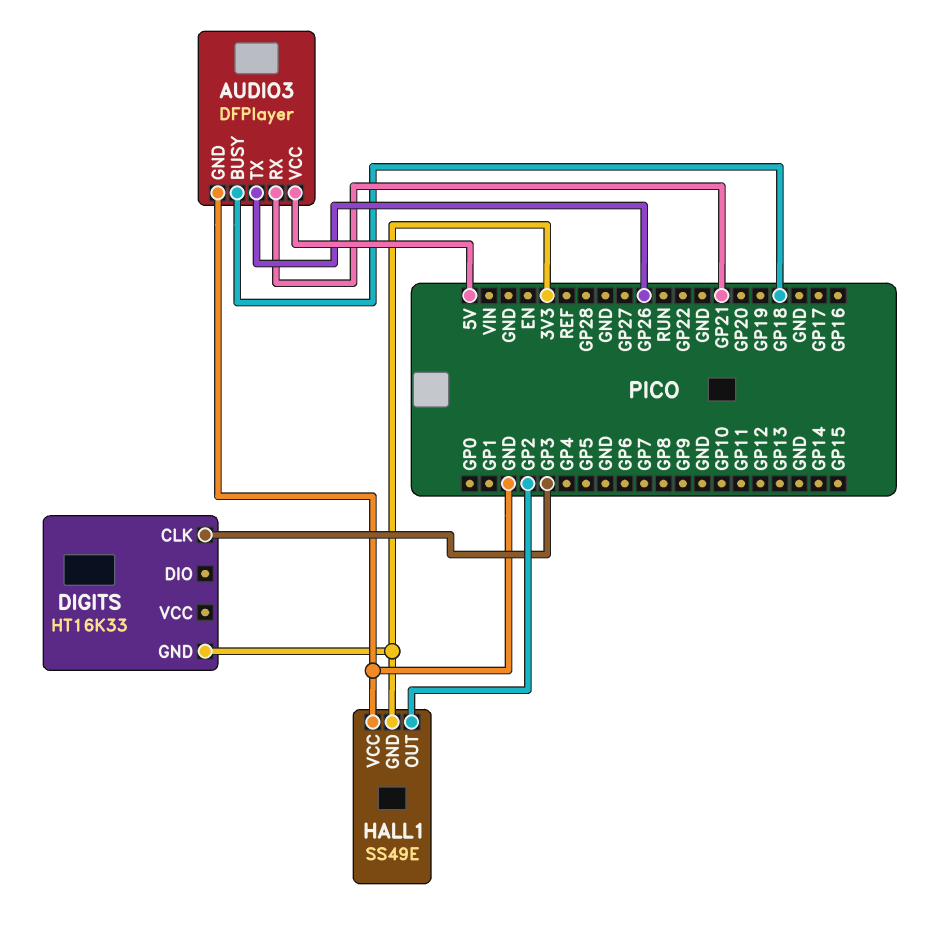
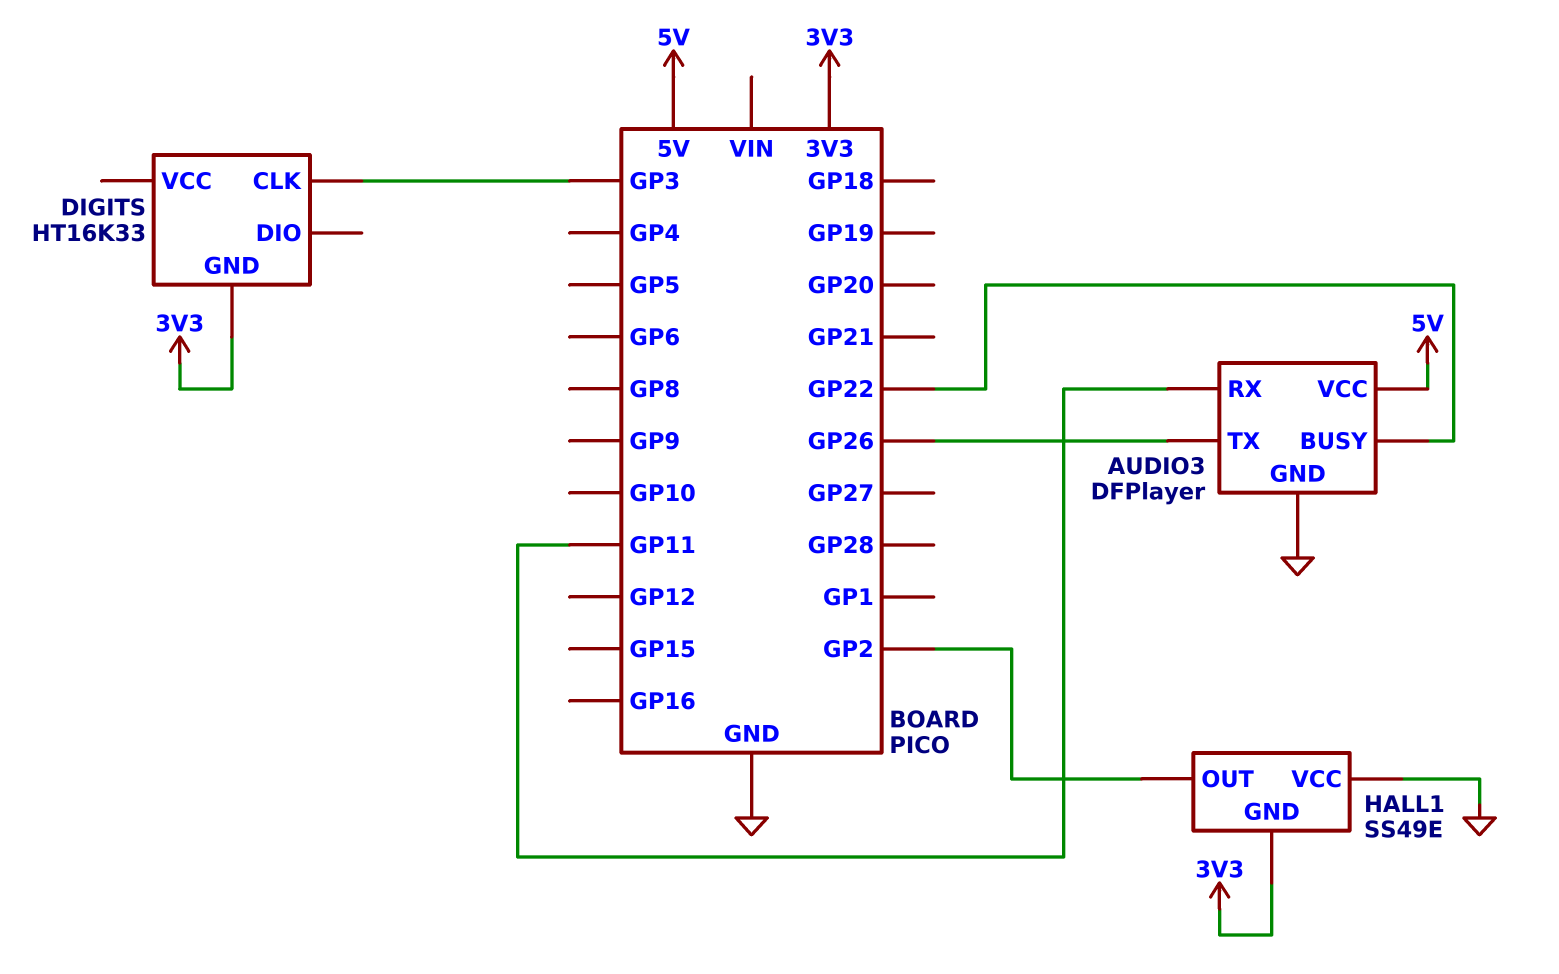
AUDIO3 pin BUSY: GP18 -> GP22
AUDIO3 pin RX: GP21 -> GP11

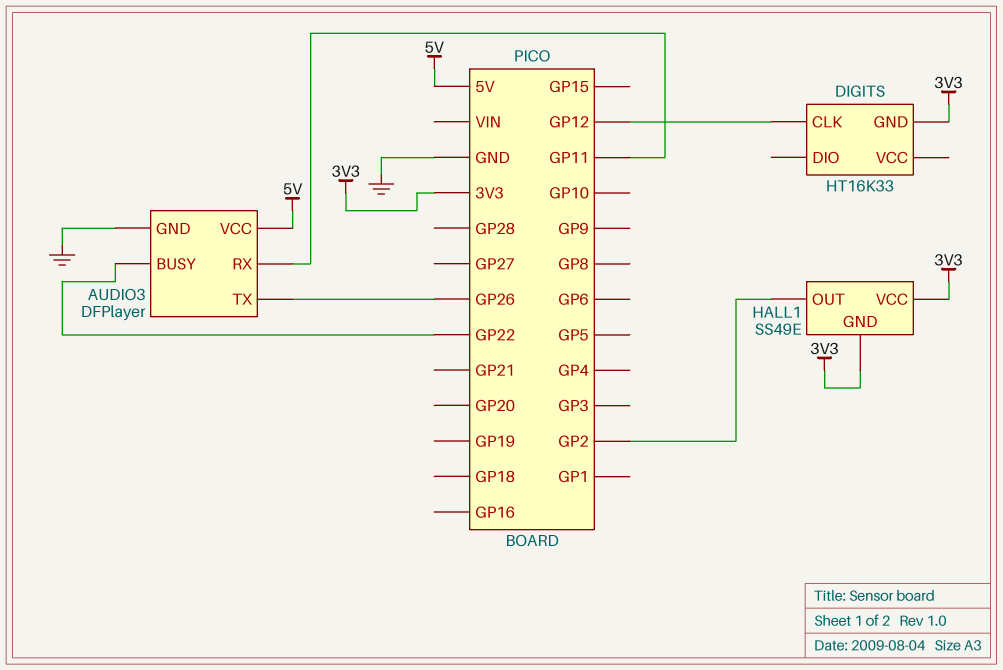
DIGITS pin CLK: GP3 -> GP12
HALL1 pin VCC: GND -> 3V3

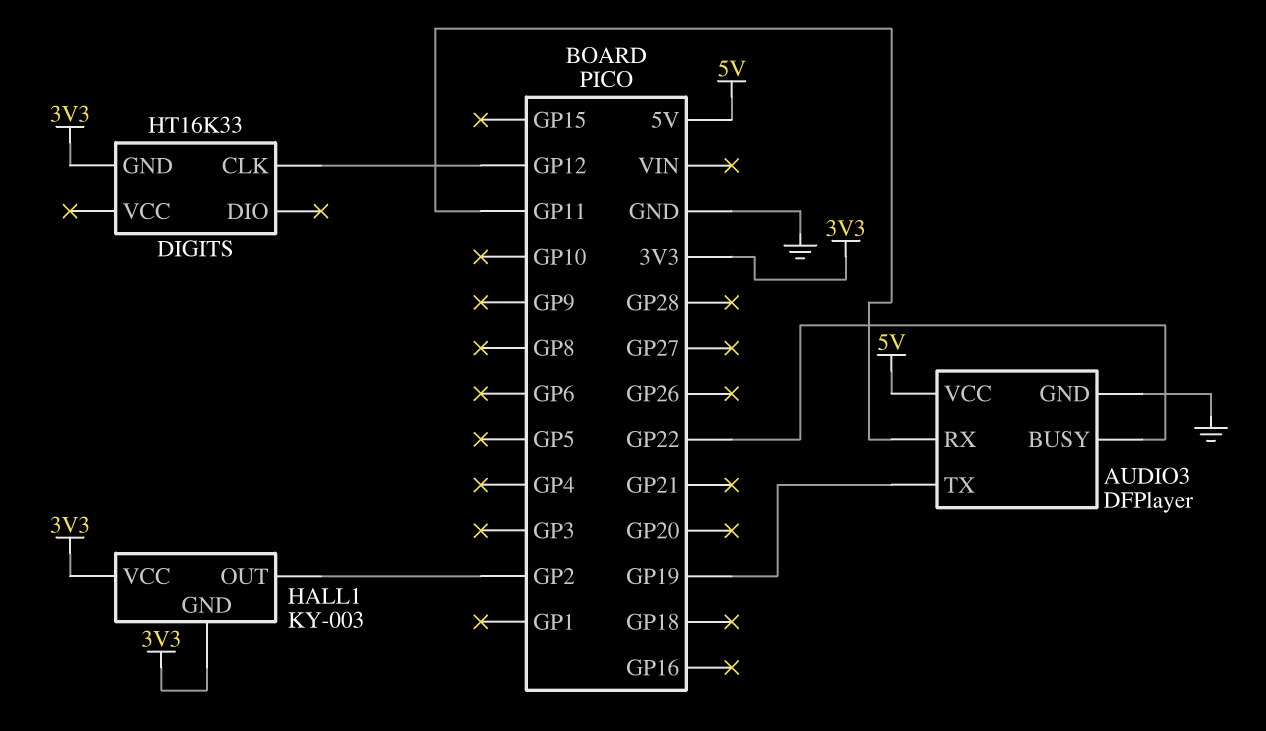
AUDIO3 pin TX: GP26 -> GP19
HALL1: SS49E -> KY-003

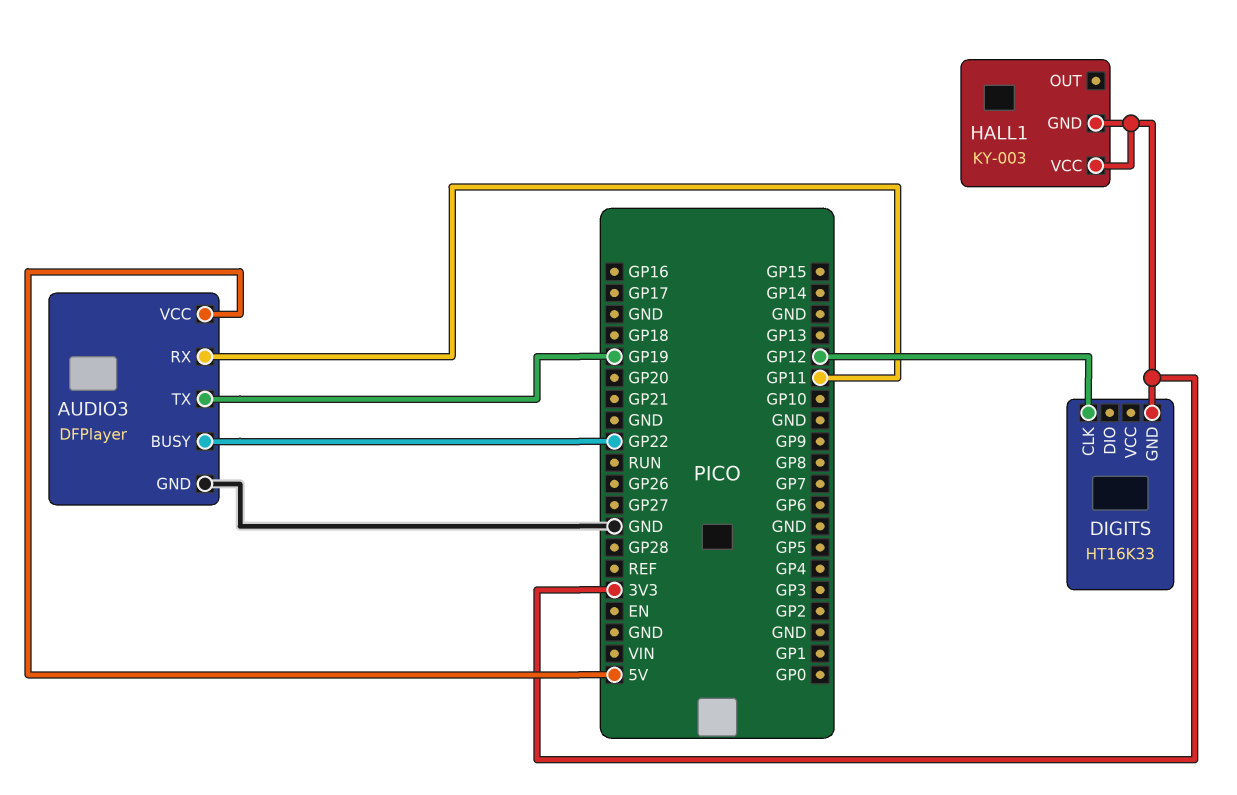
HALL1 pin OUT: GP2 -> none

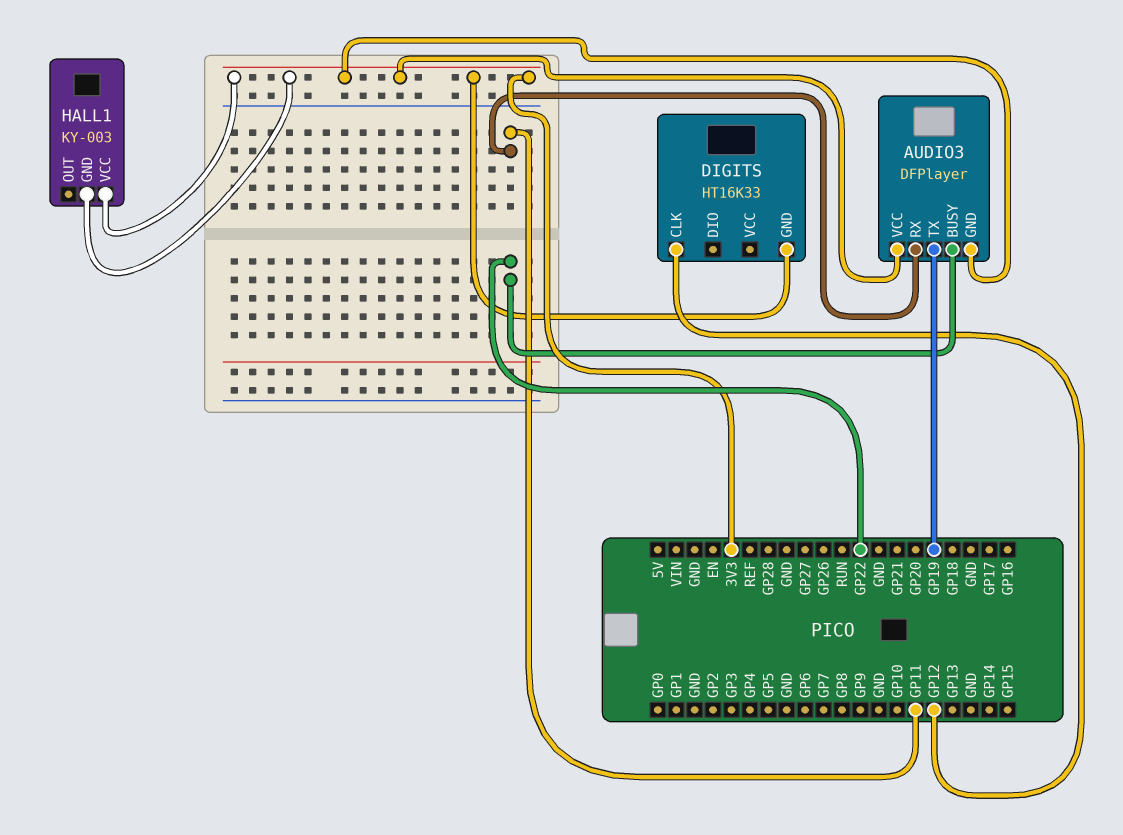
AUDIO3 pin GND: GND -> 3V3
AUDIO3 pin VCC: 5V -> 3V3

